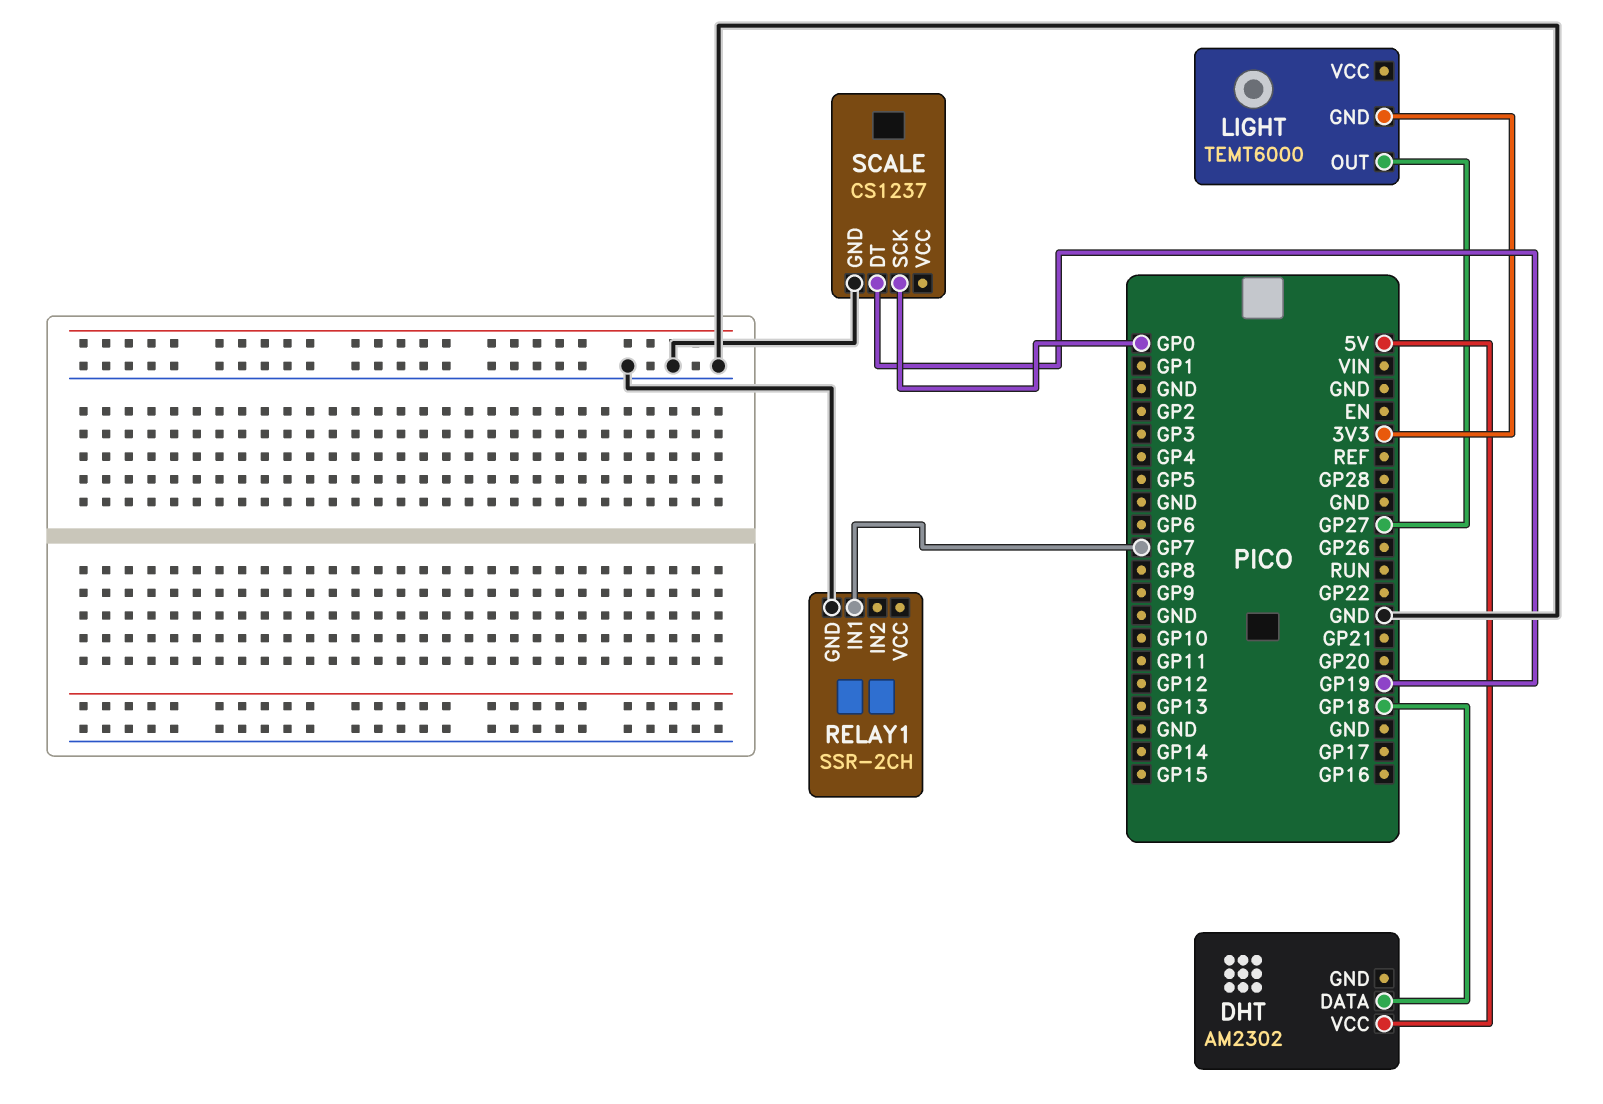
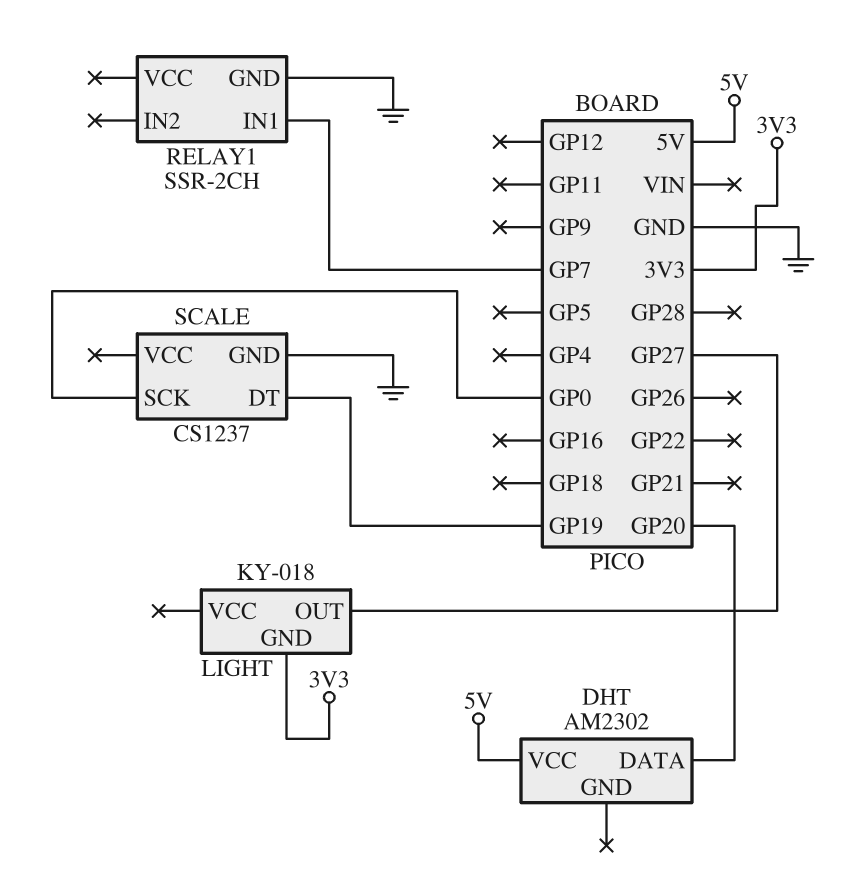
DHT pin DATA: GP18 -> GP20
LIGHT: TEMT6000 -> KY-018

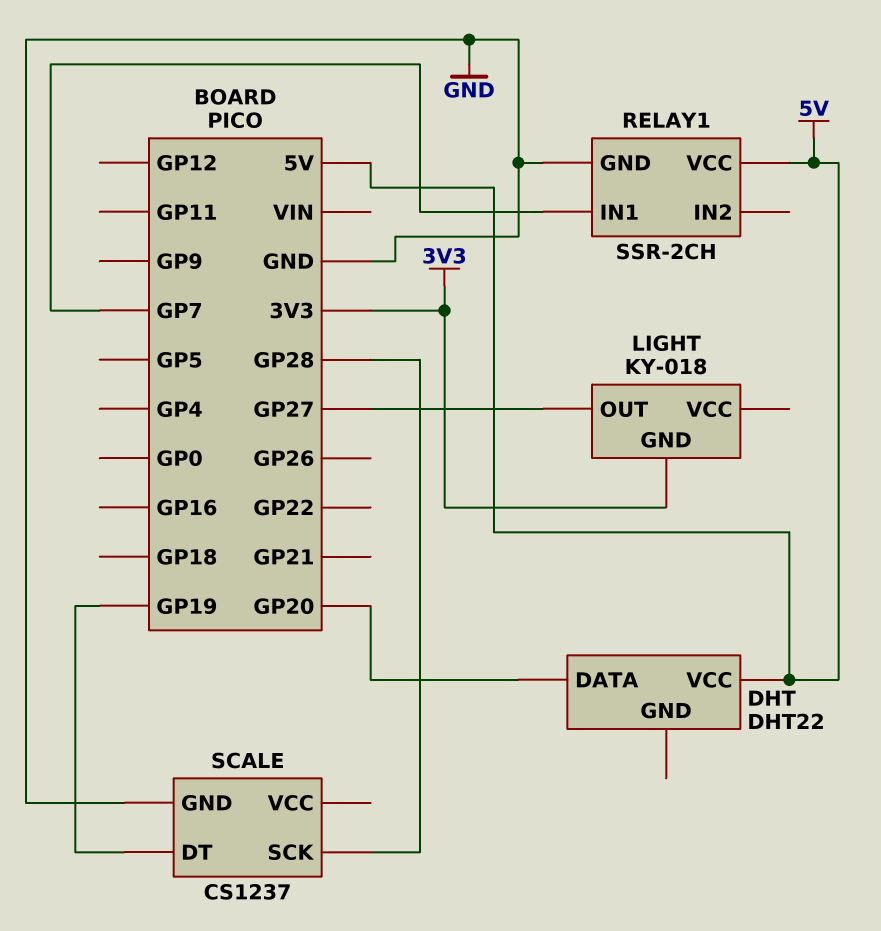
DHT: AM2302 -> DHT22
RELAY1 pin VCC: none -> 5V
SCALE pin SCK: GP0 -> GP28

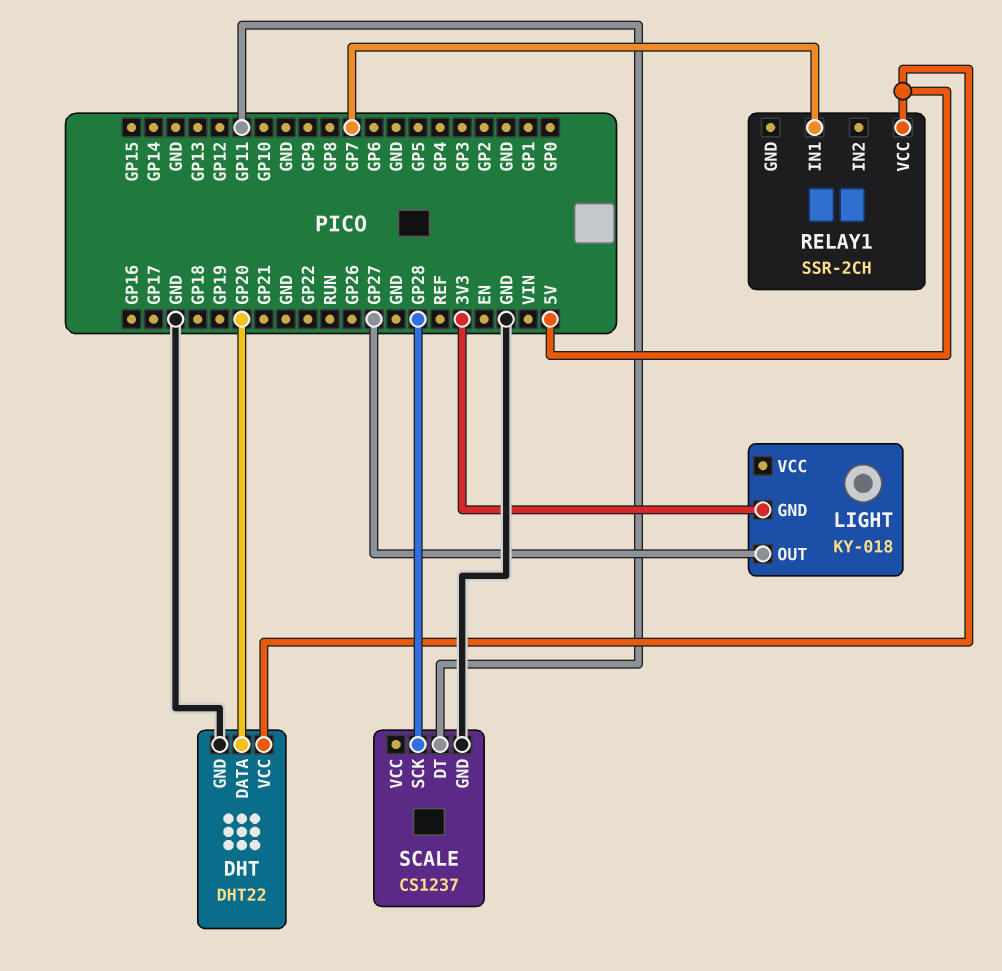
DHT pin GND: none -> GND
RELAY1 pin GND: GND -> none
SCALE pin DT: GP19 -> GP11

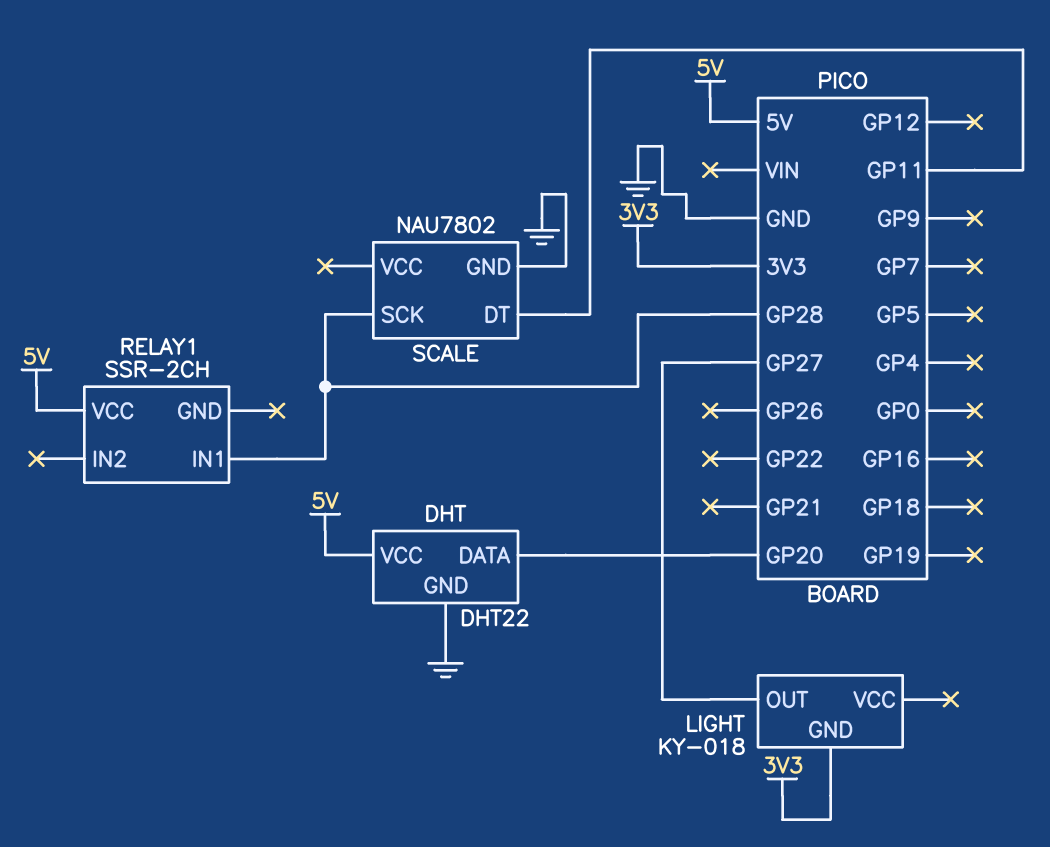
RELAY1 pin IN1: GP7 -> GP28
SCALE: CS1237 -> NAU7802

